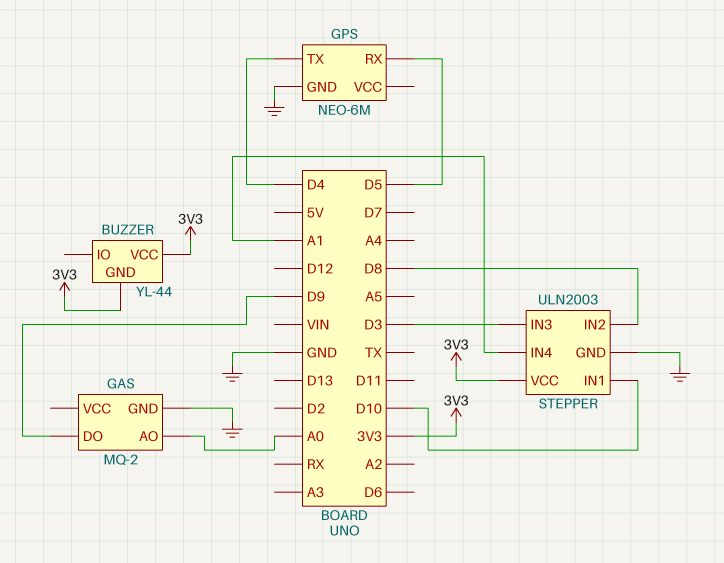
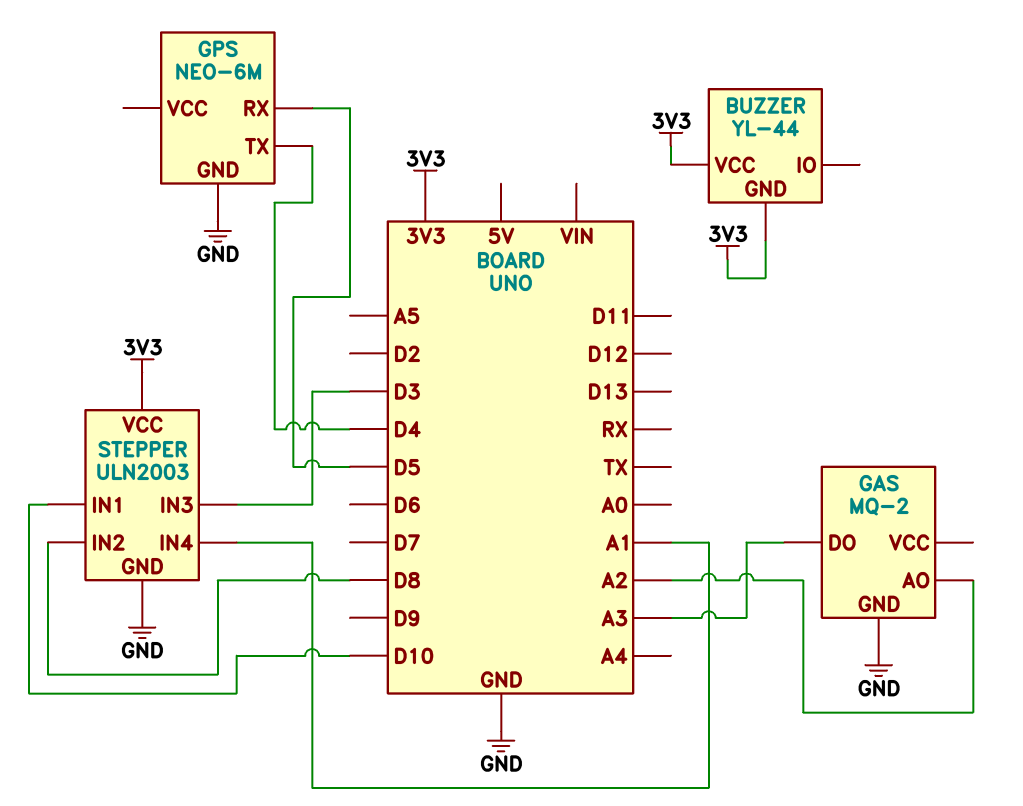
GAS pin AO: A0 -> A2
GAS pin DO: D9 -> A3

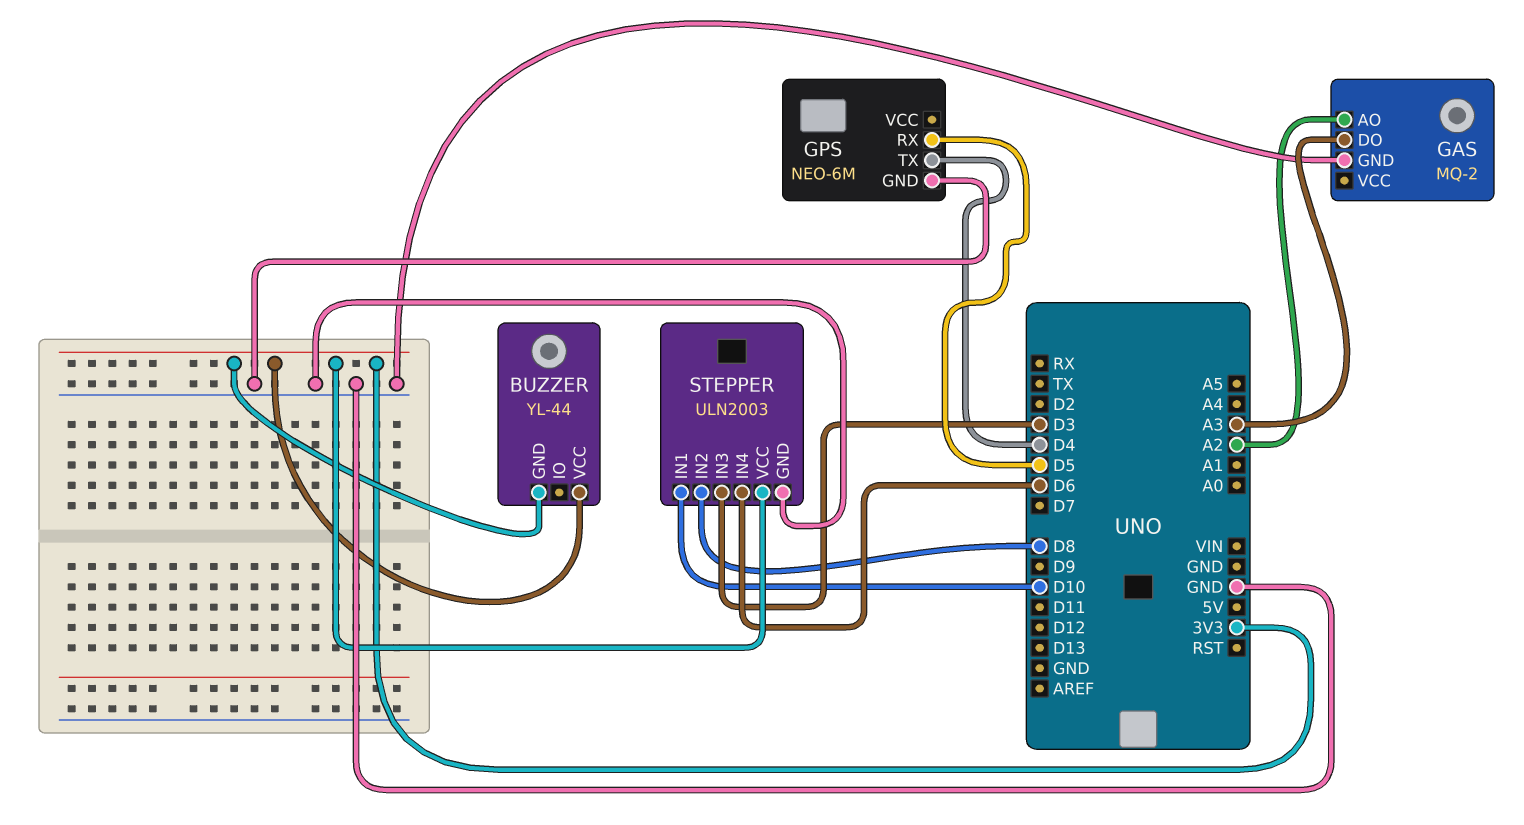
STEPPER pin IN4: A1 -> D6

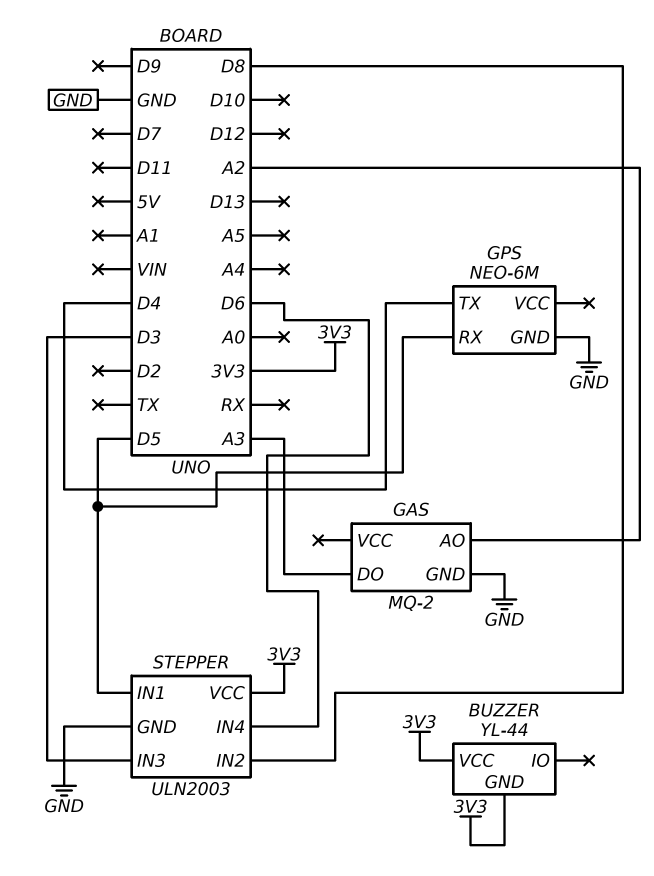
STEPPER pin IN1: D10 -> D5

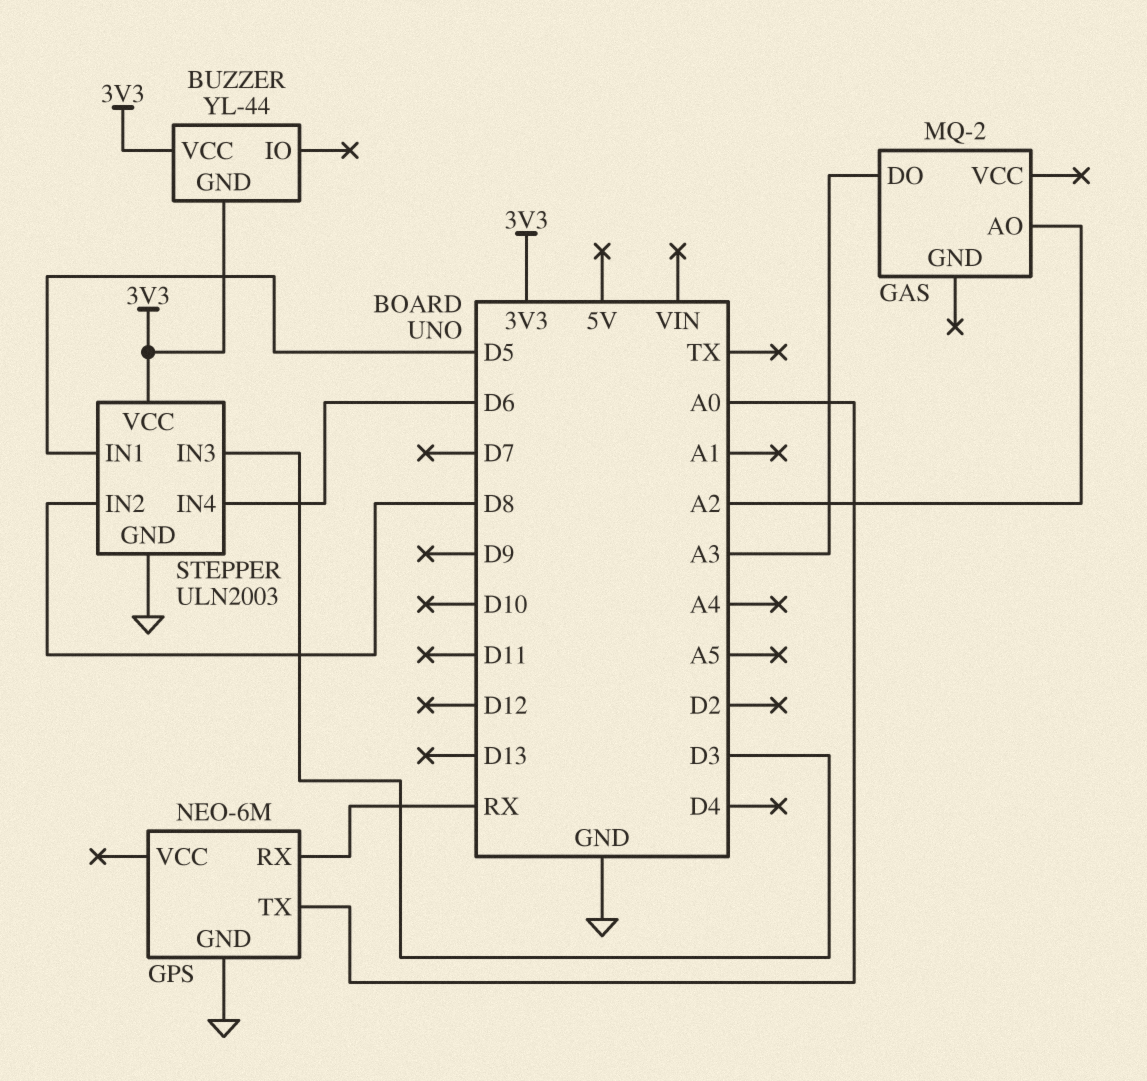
GAS pin GND: GND -> none
GPS pin RX: D5 -> RX
GPS pin TX: D4 -> A0

